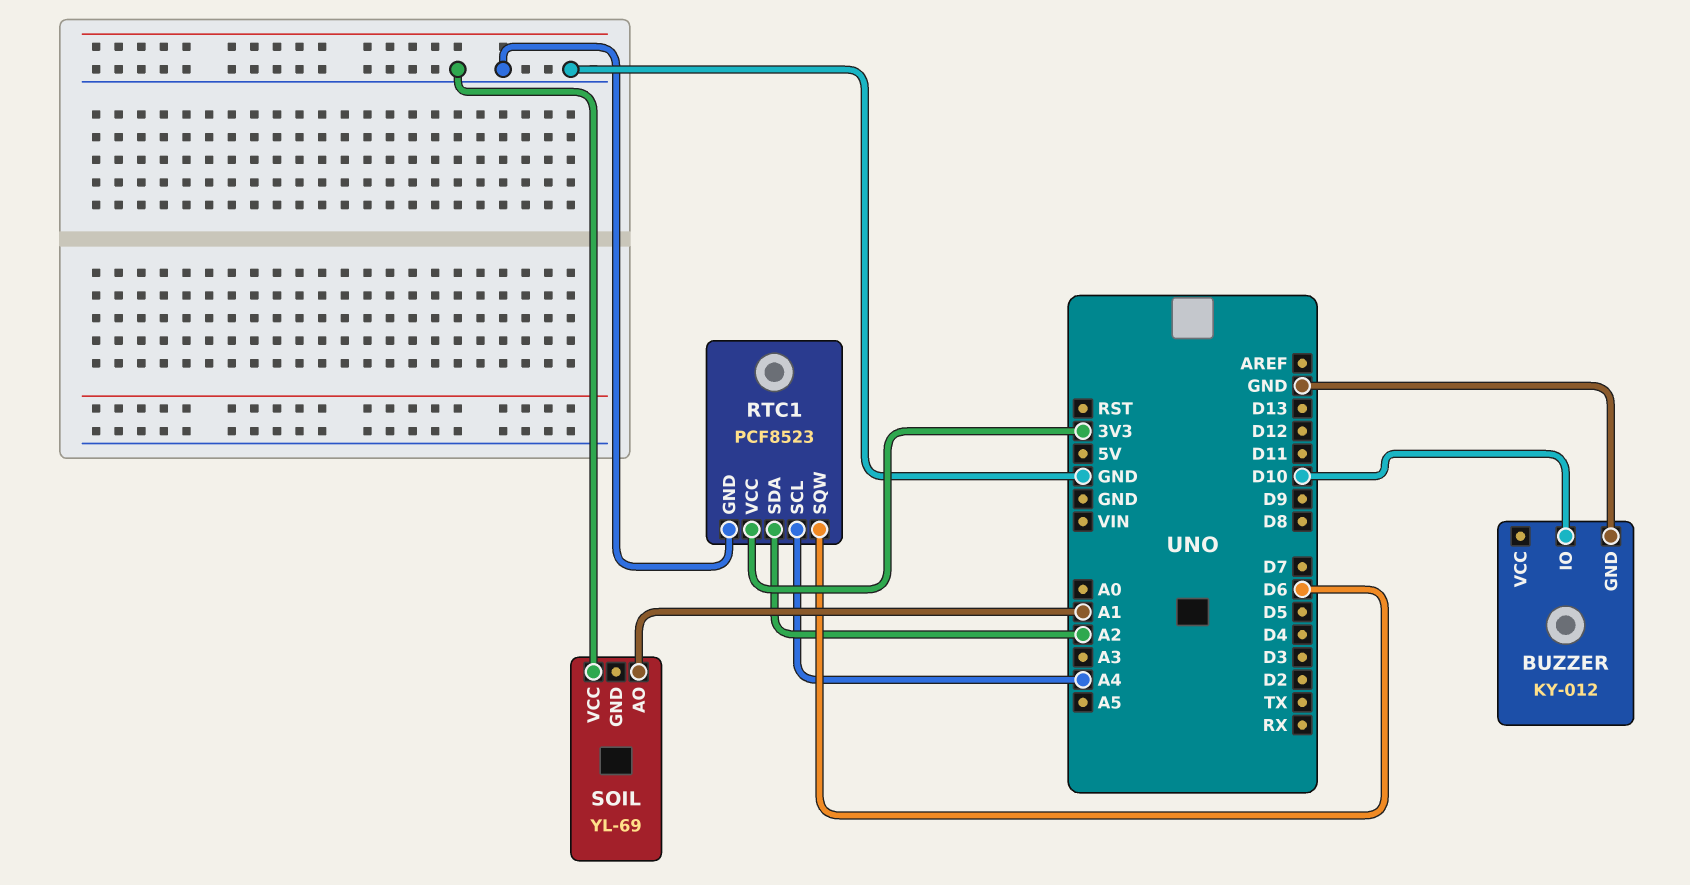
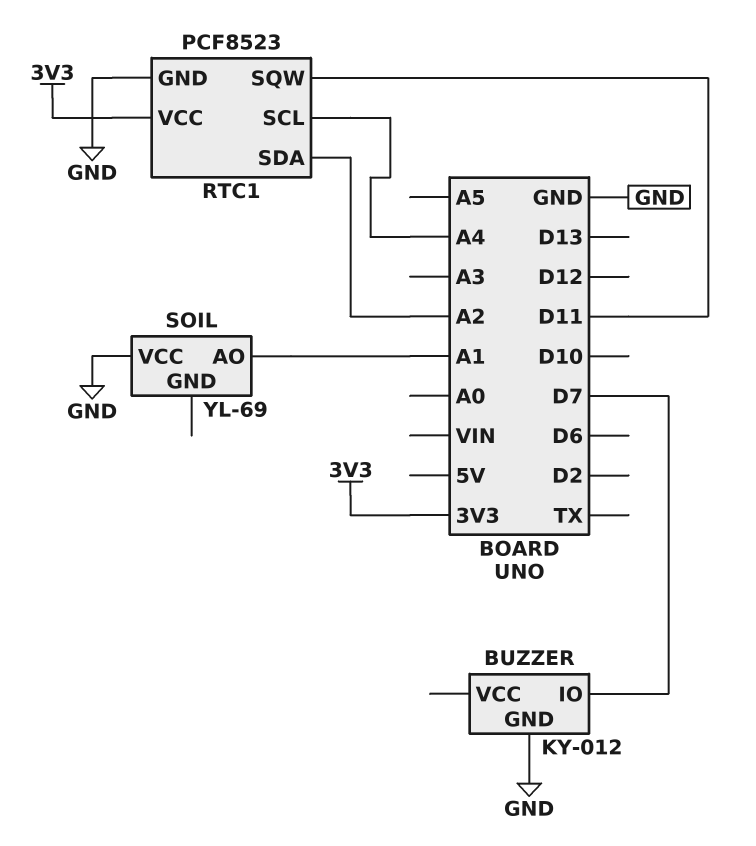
BUZZER pin IO: D10 -> D7
RTC1 pin SQW: D6 -> D11

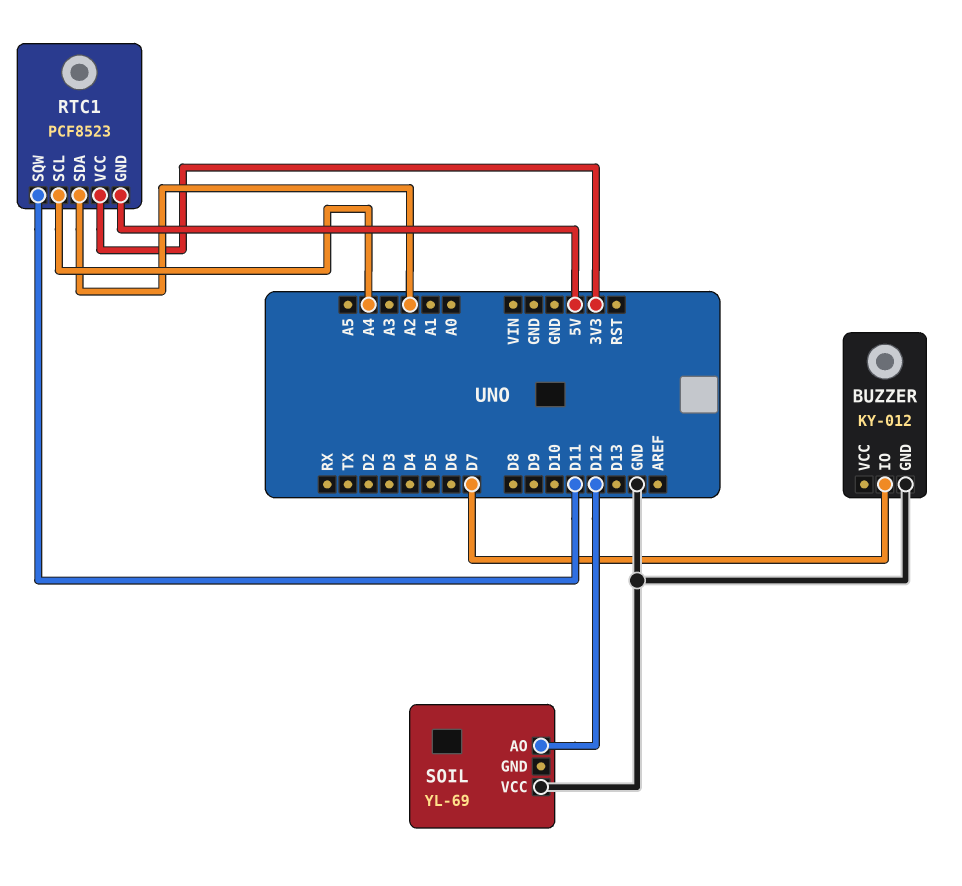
RTC1 pin GND: GND -> 5V
SOIL pin AO: A1 -> D12

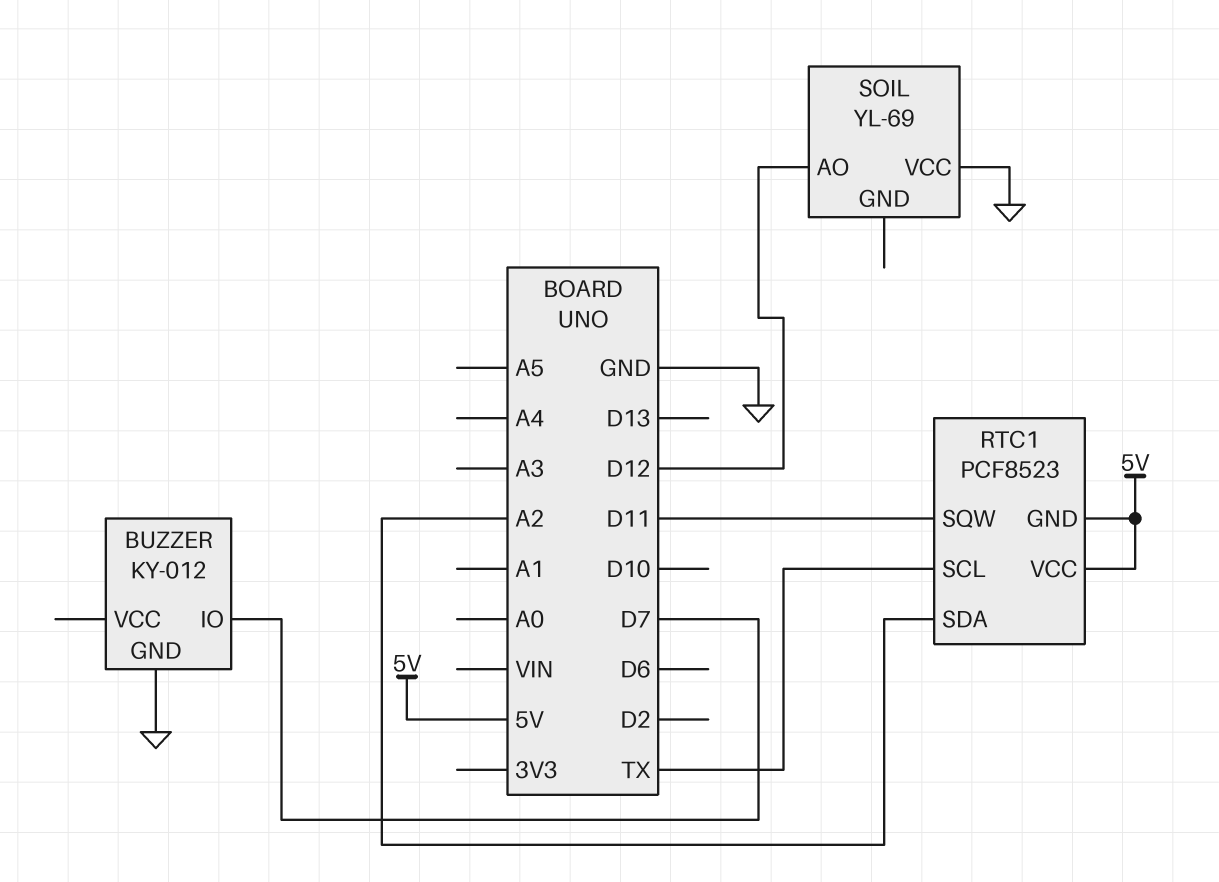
RTC1 pin SCL: A4 -> TX
RTC1 pin VCC: 3V3 -> 5V

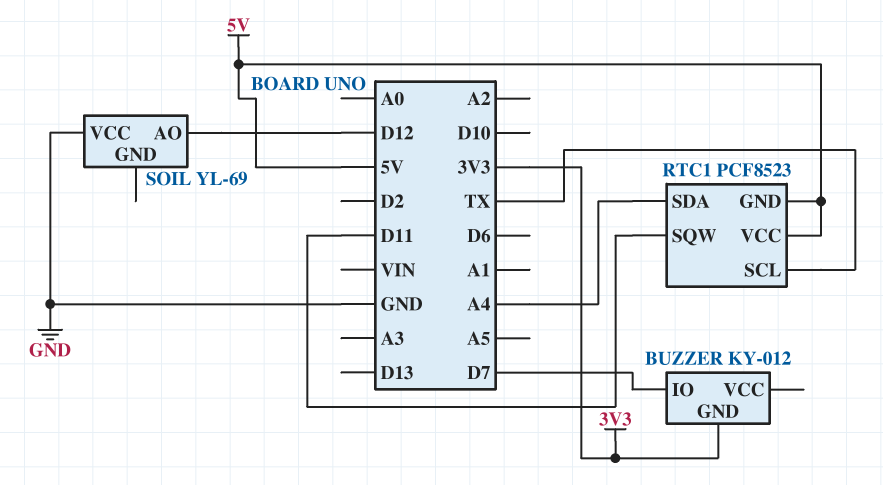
BUZZER pin GND: GND -> 3V3
RTC1 pin SDA: A2 -> A4

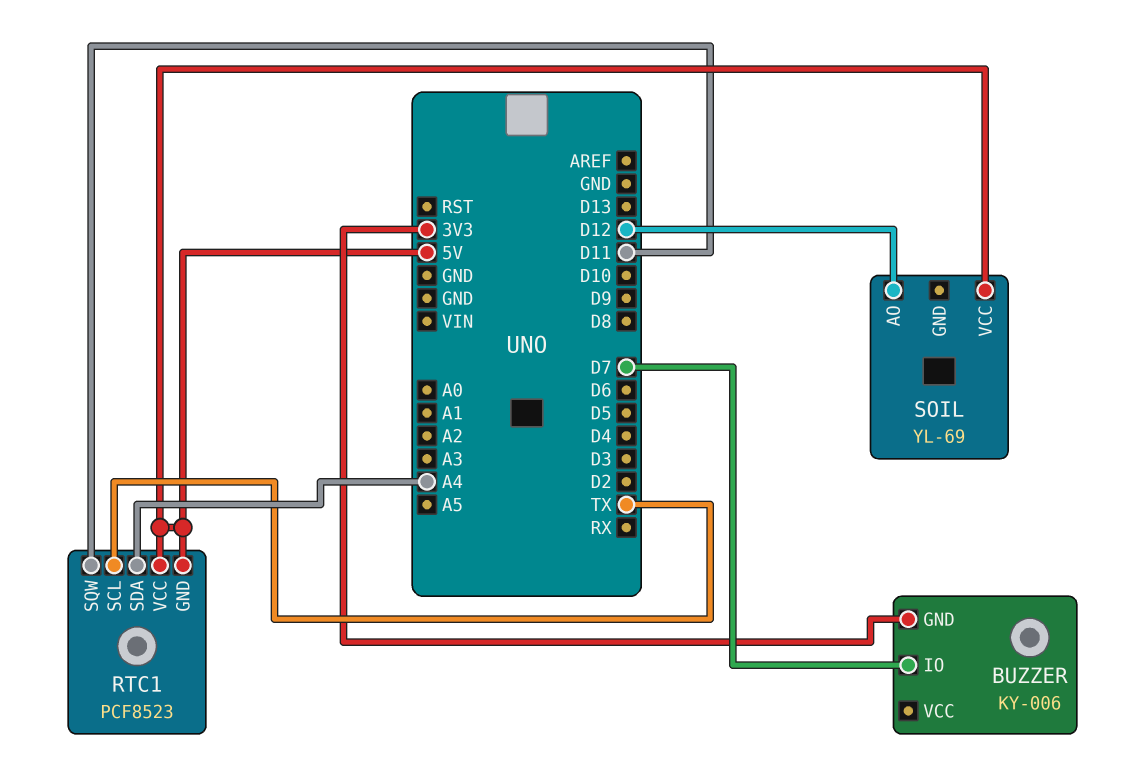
BUZZER: KY-012 -> KY-006
SOIL pin VCC: GND -> 5V

